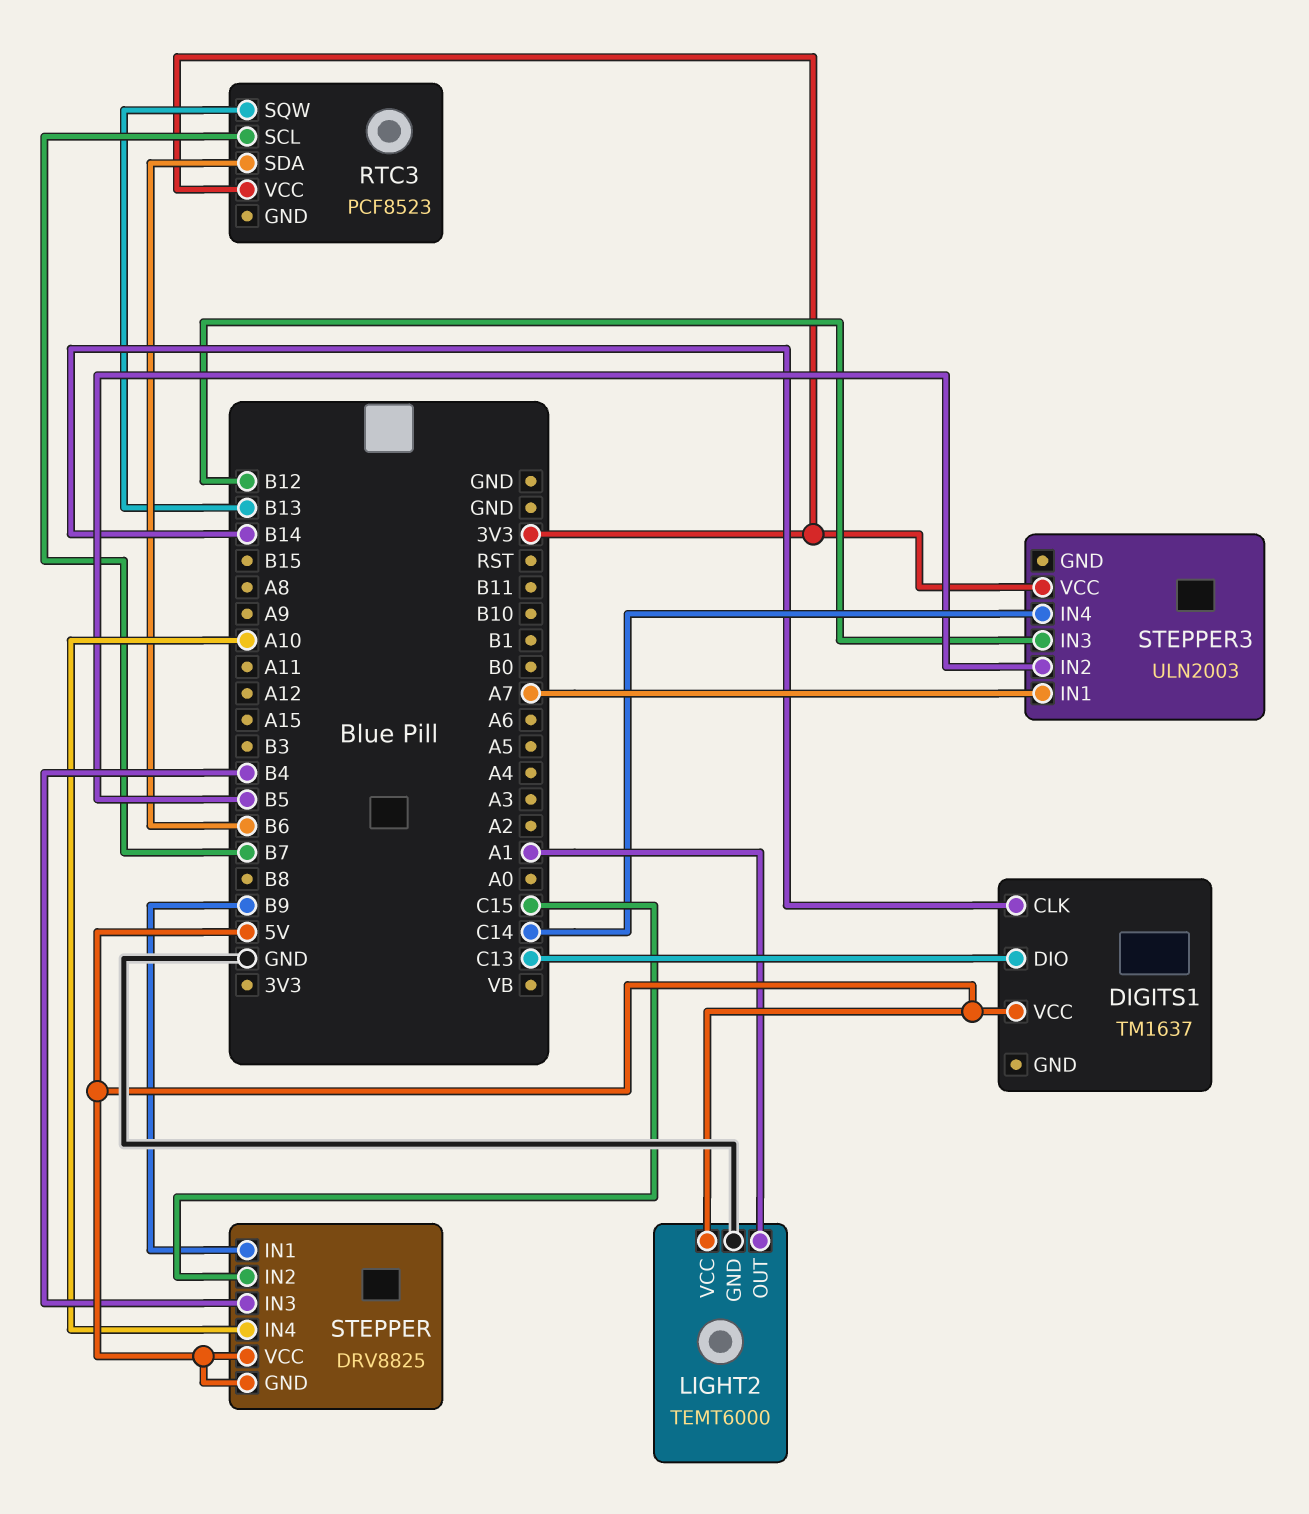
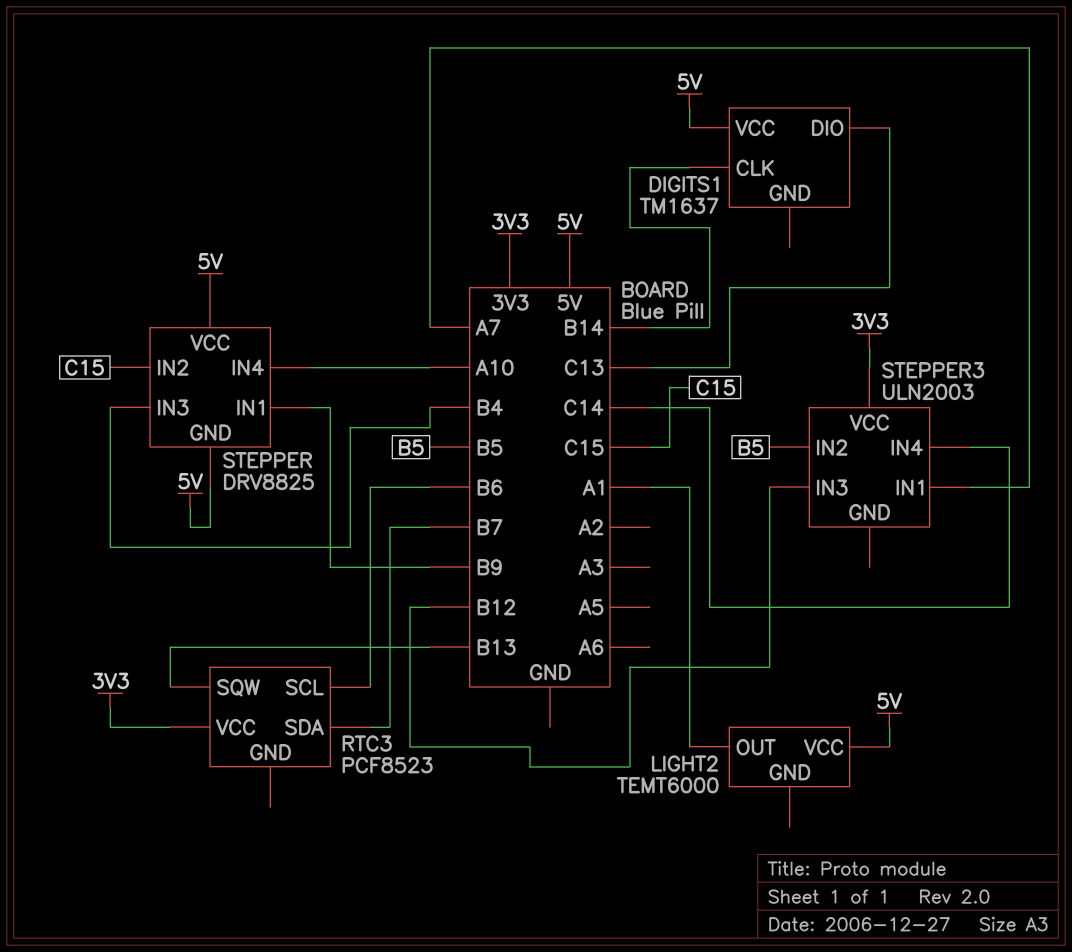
LIGHT2 pin GND: GND -> none
RTC3 pin SCL: B7 -> B6
RTC3 pin SDA: B6 -> B7

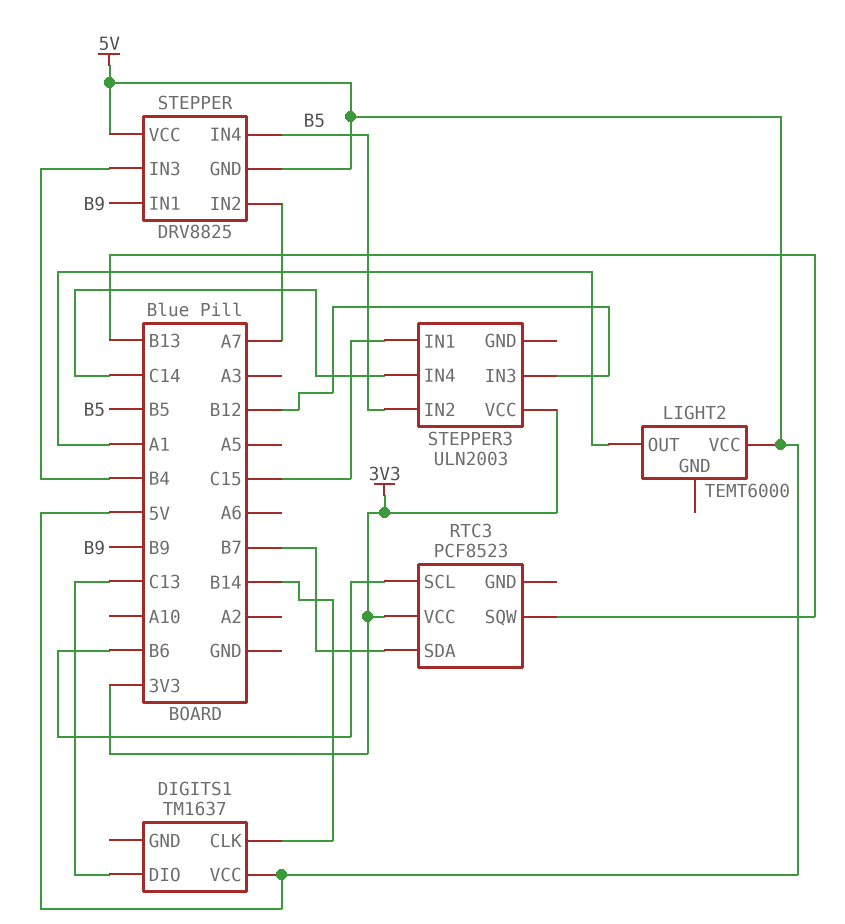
STEPPER pin IN2: C15 -> A7
STEPPER pin IN4: A10 -> B5
STEPPER3 pin IN1: A7 -> C15

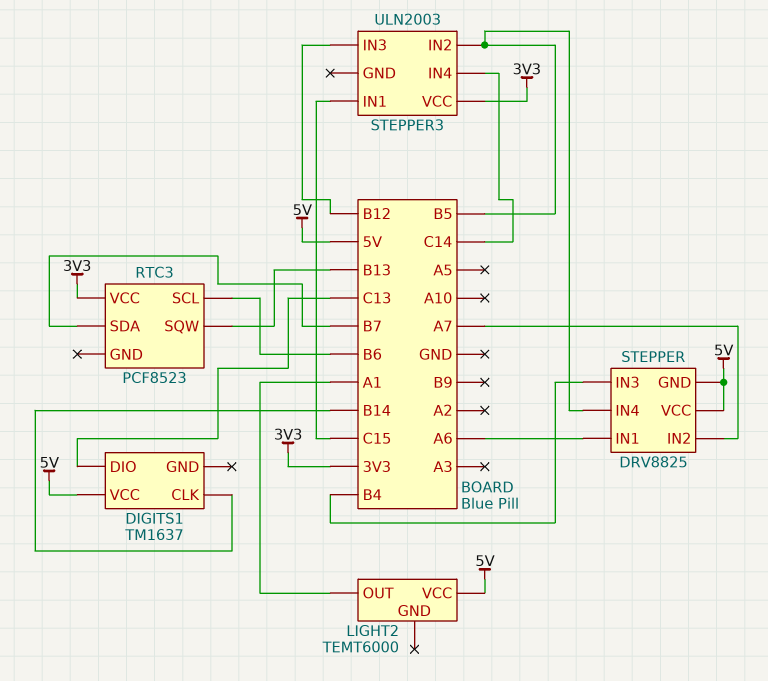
STEPPER pin IN1: B9 -> A6

